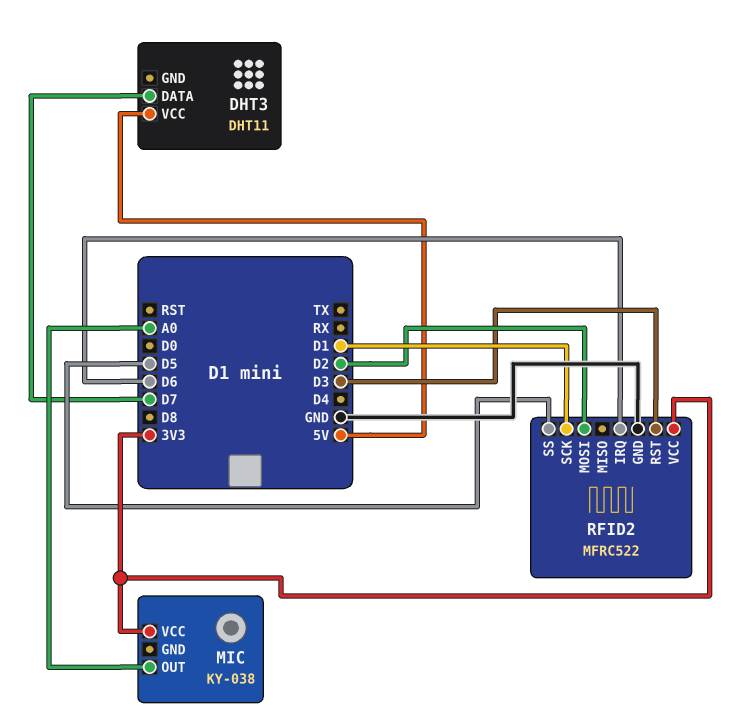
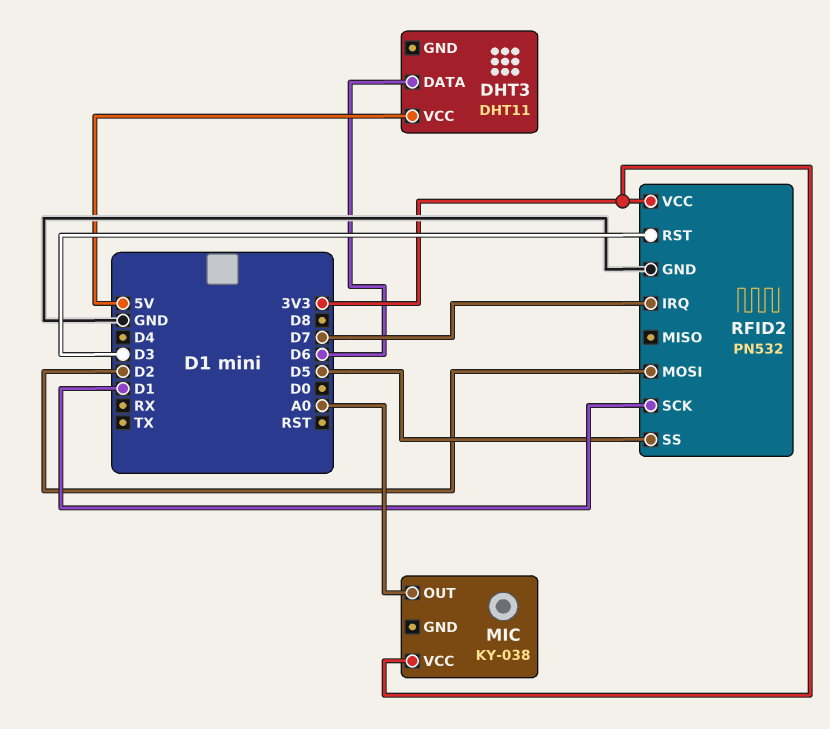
DHT3 pin DATA: D7 -> D6
RFID2: MFRC522 -> PN532
RFID2 pin IRQ: D6 -> D7

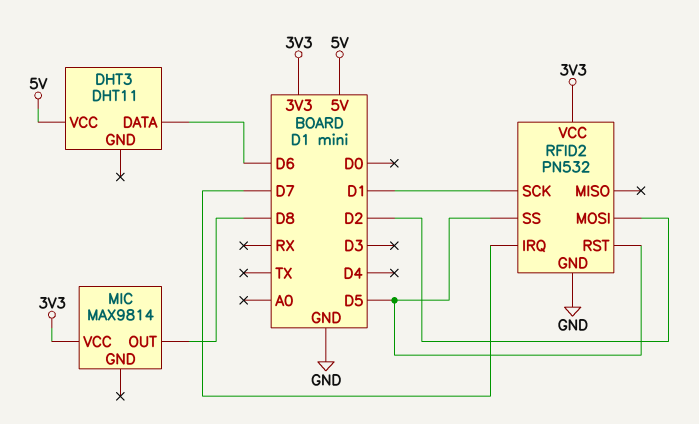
MIC: KY-038 -> MAX9814
MIC pin OUT: A0 -> D8
RFID2 pin RST: D3 -> D5

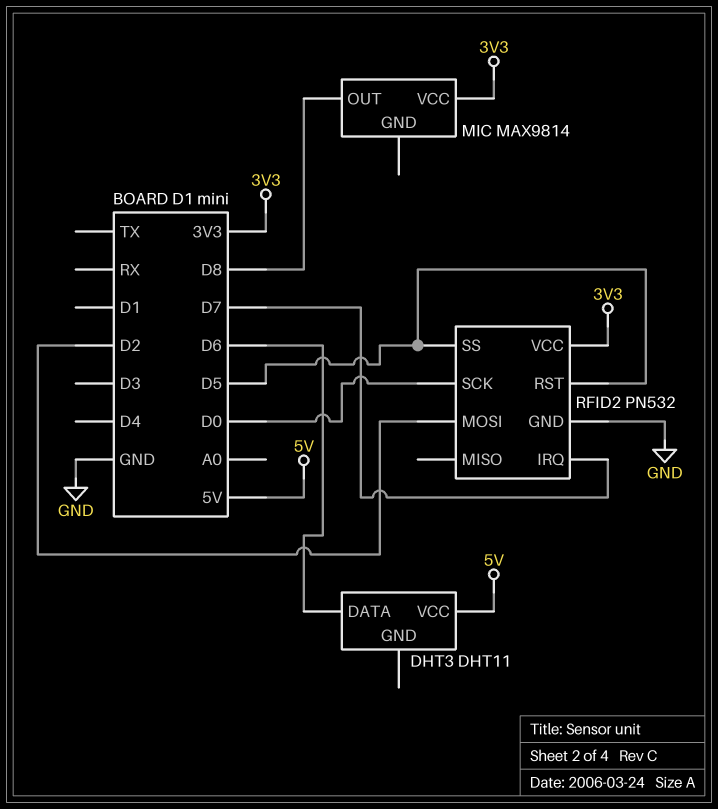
RFID2 pin SCK: D1 -> D0

